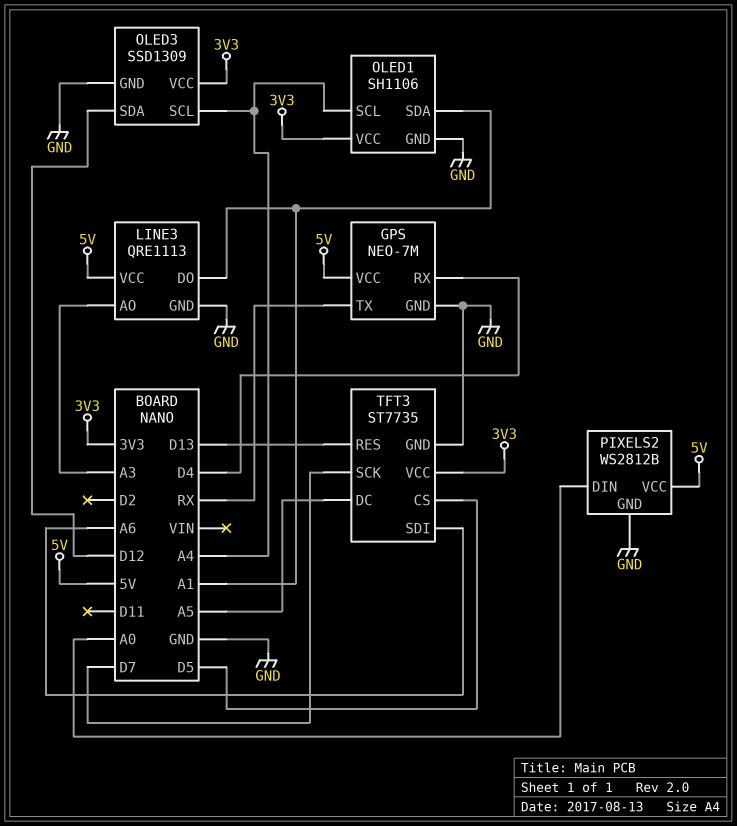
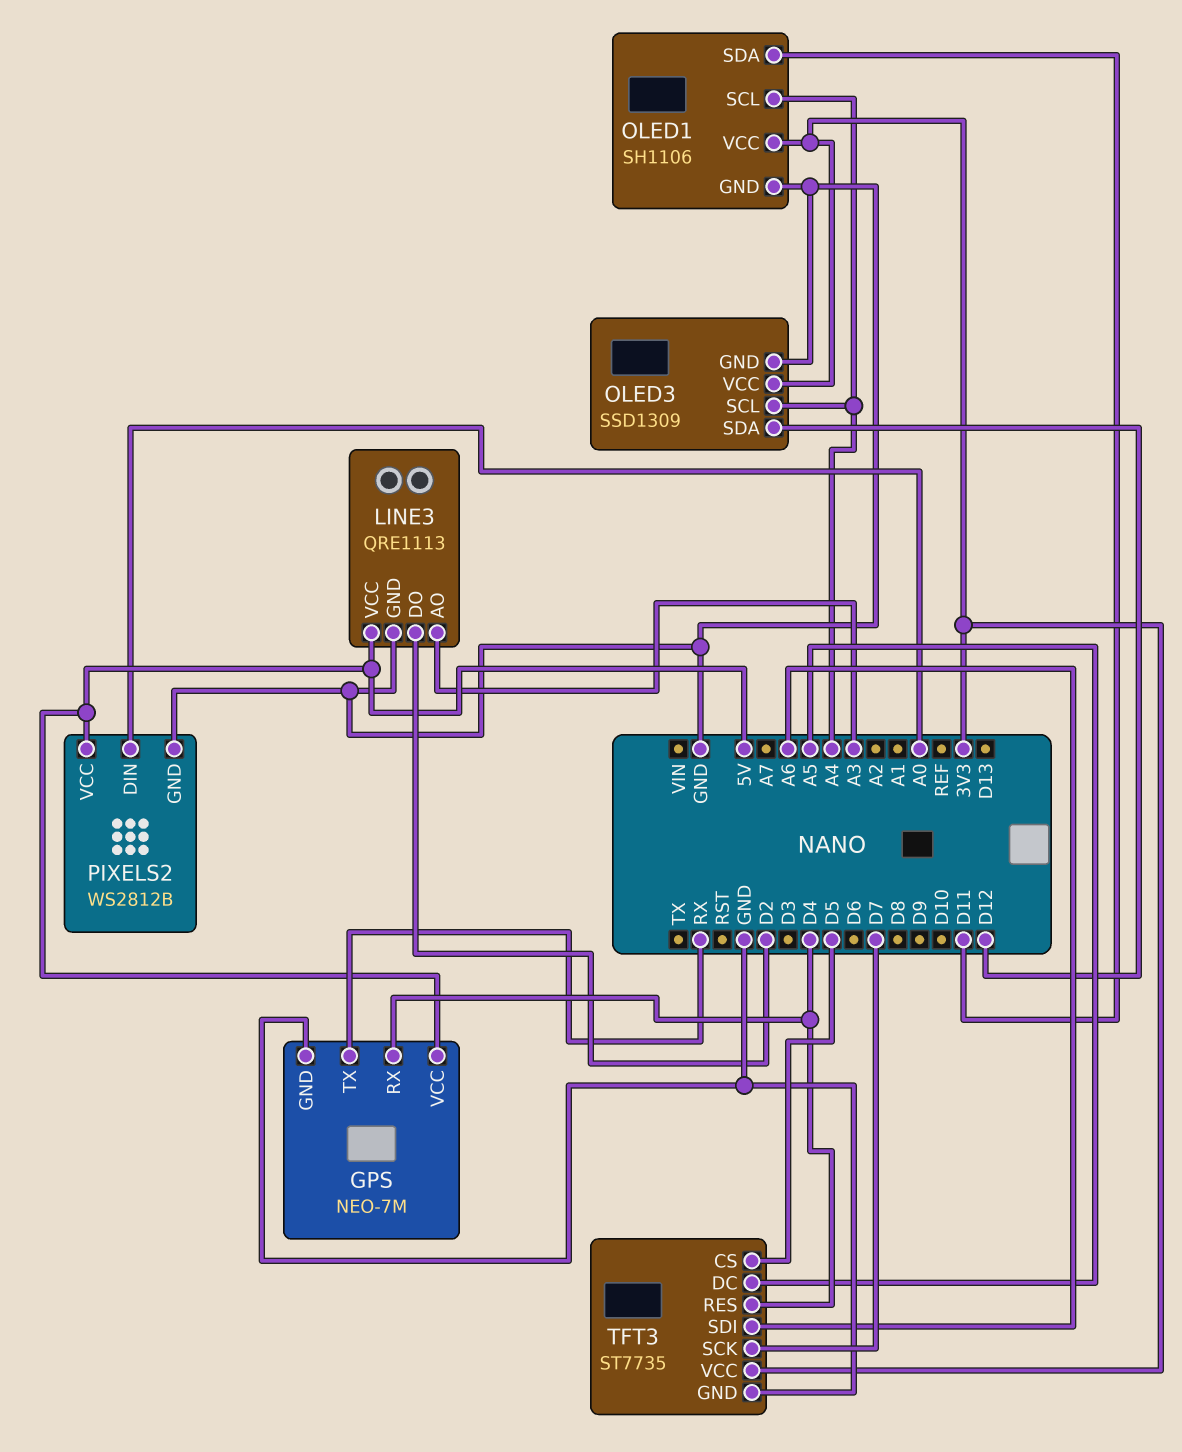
LINE3 pin DO: A1 -> D2
OLED1 pin SDA: A1 -> D11
TFT3 pin RES: D13 -> D4

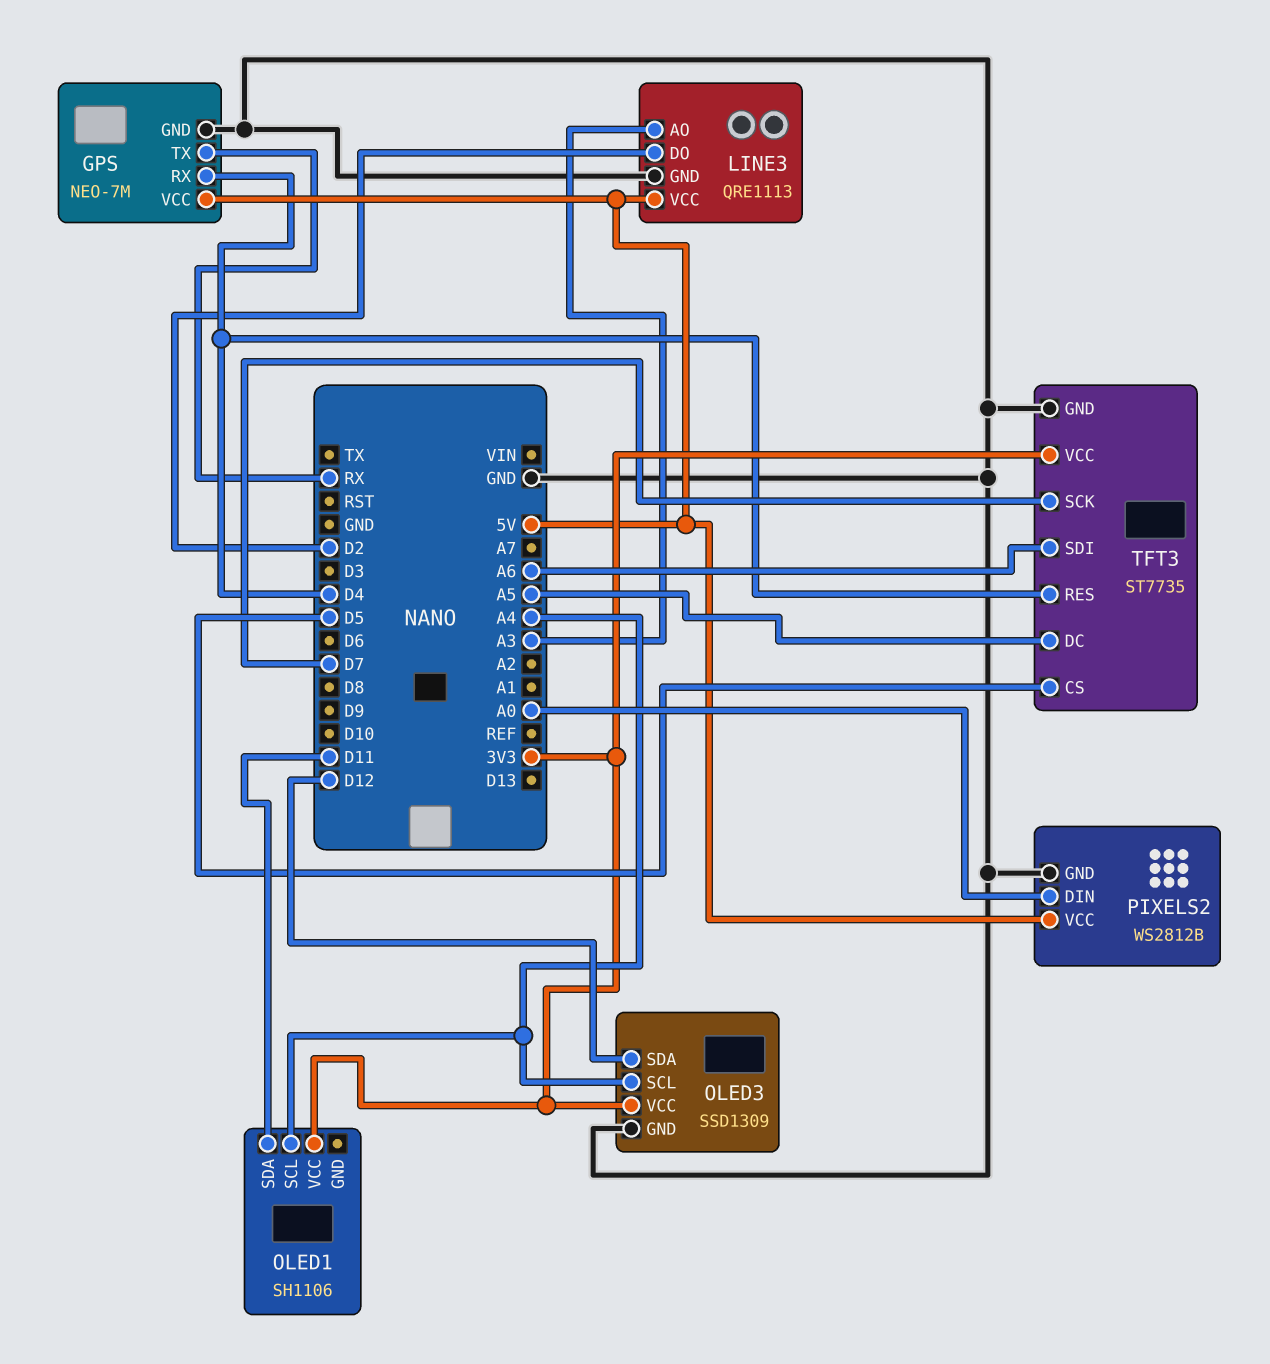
OLED1 pin GND: GND -> none

